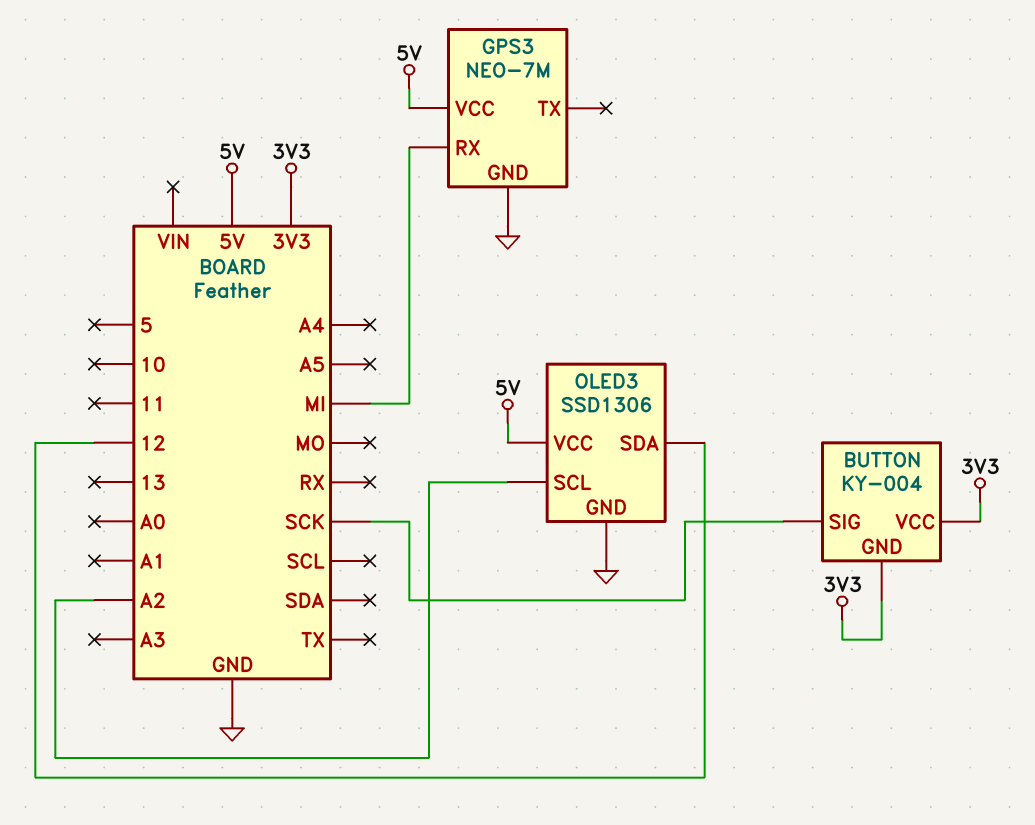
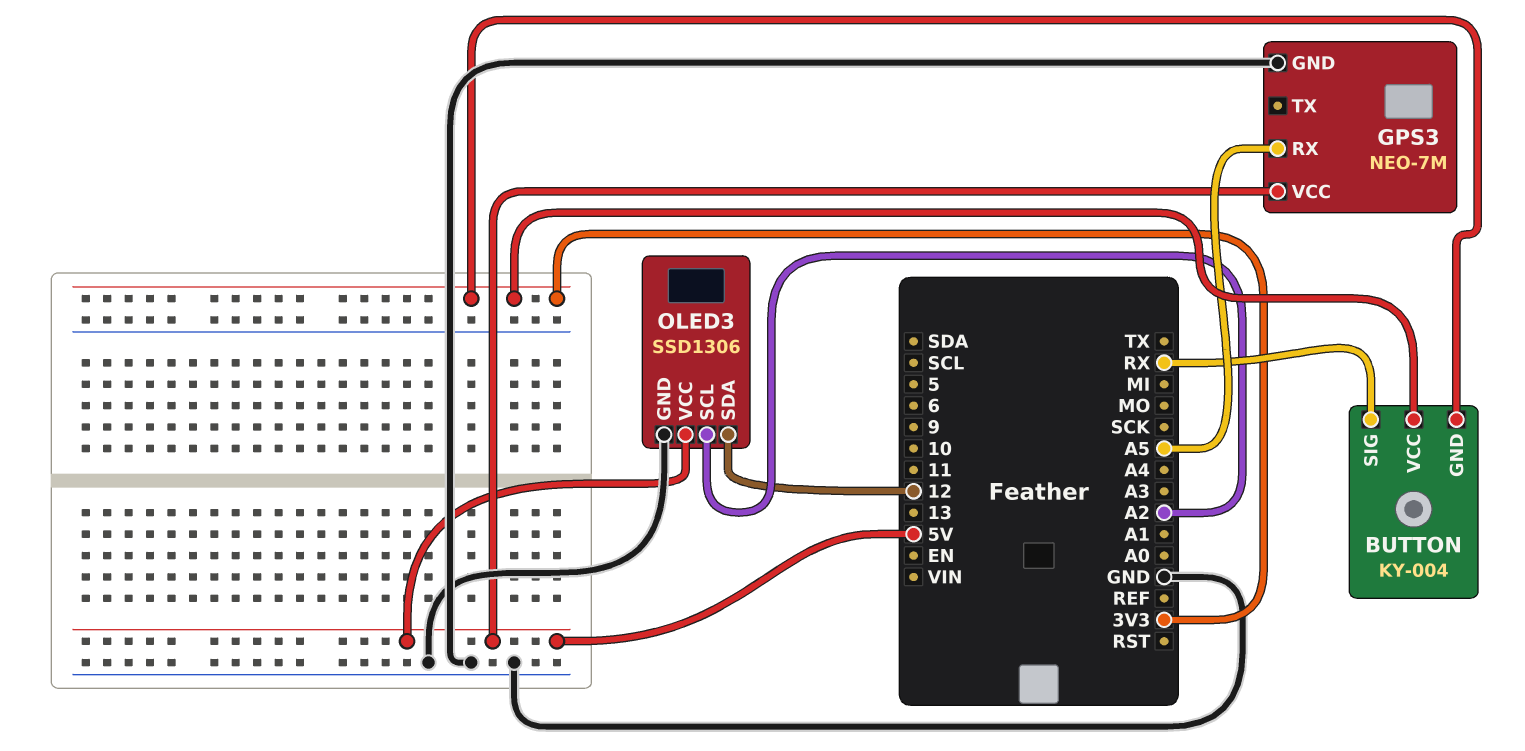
BUTTON pin SIG: SCK -> RX
GPS3 pin RX: MI -> A5

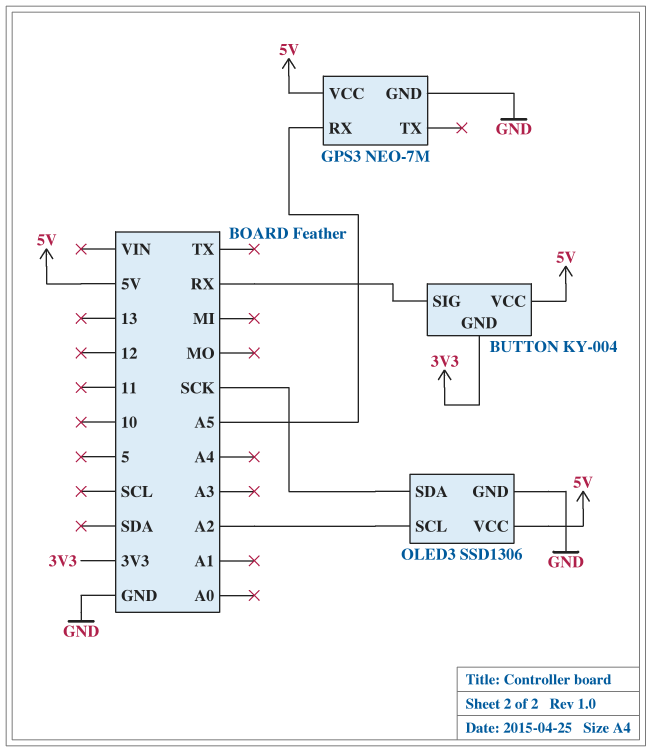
BUTTON pin VCC: 3V3 -> 5V
OLED3 pin SDA: 12 -> SCK

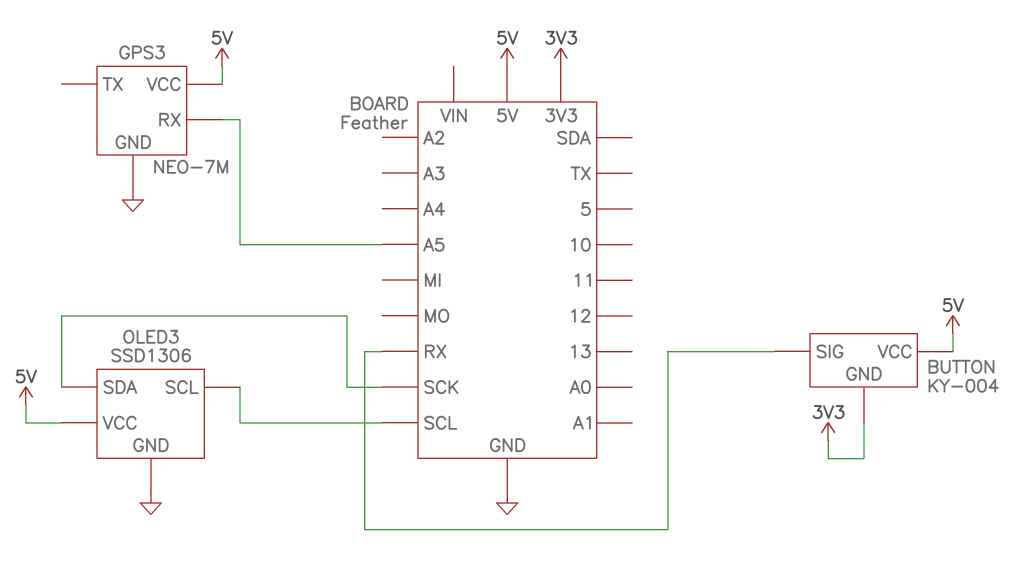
OLED3 pin SCL: A2 -> SCL

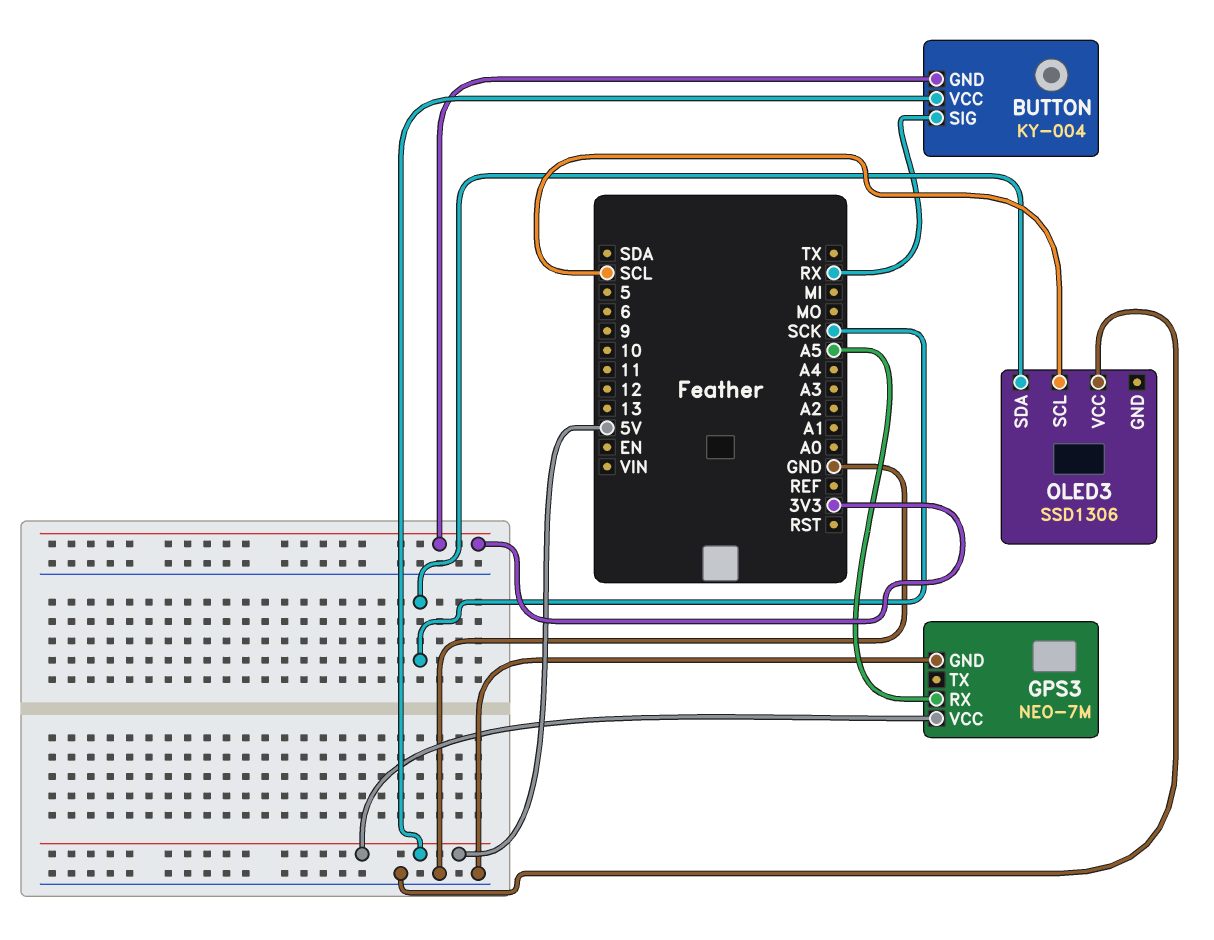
OLED3 pin GND: GND -> none
OLED3 pin VCC: 5V -> GND

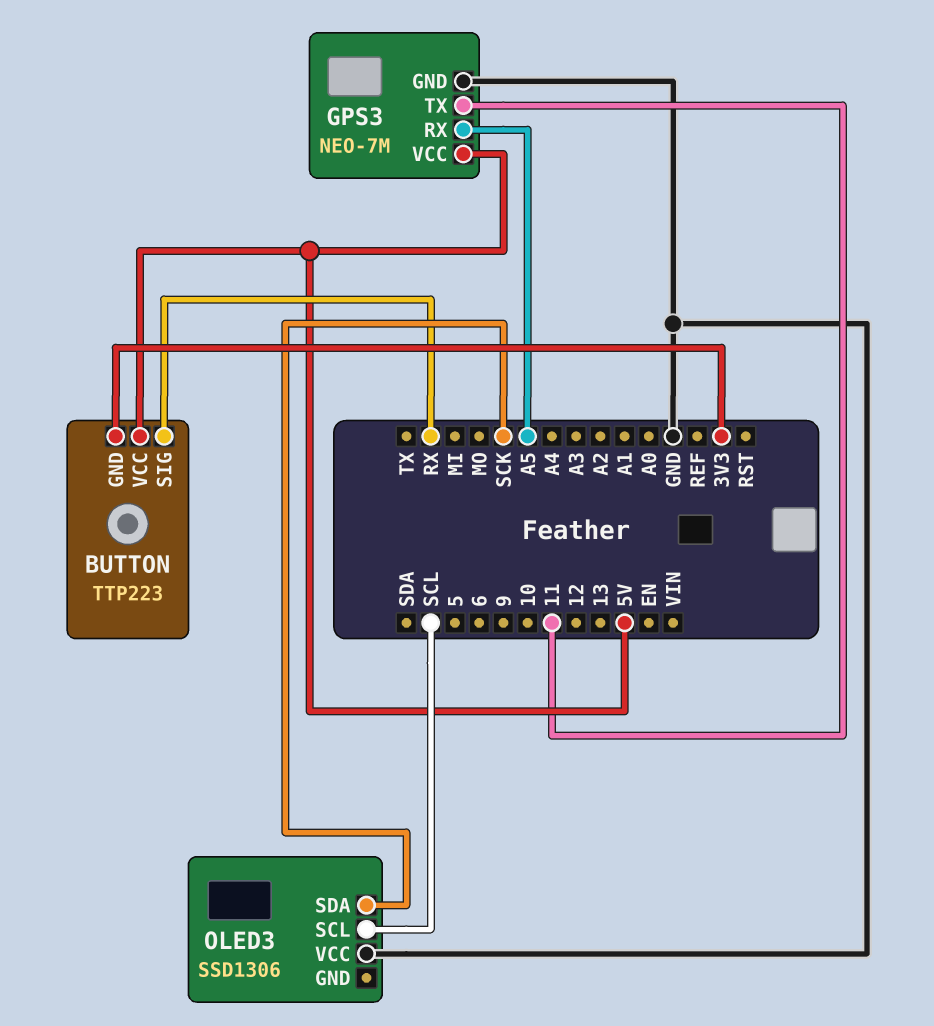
BUTTON: KY-004 -> TTP223
GPS3 pin TX: none -> 11

